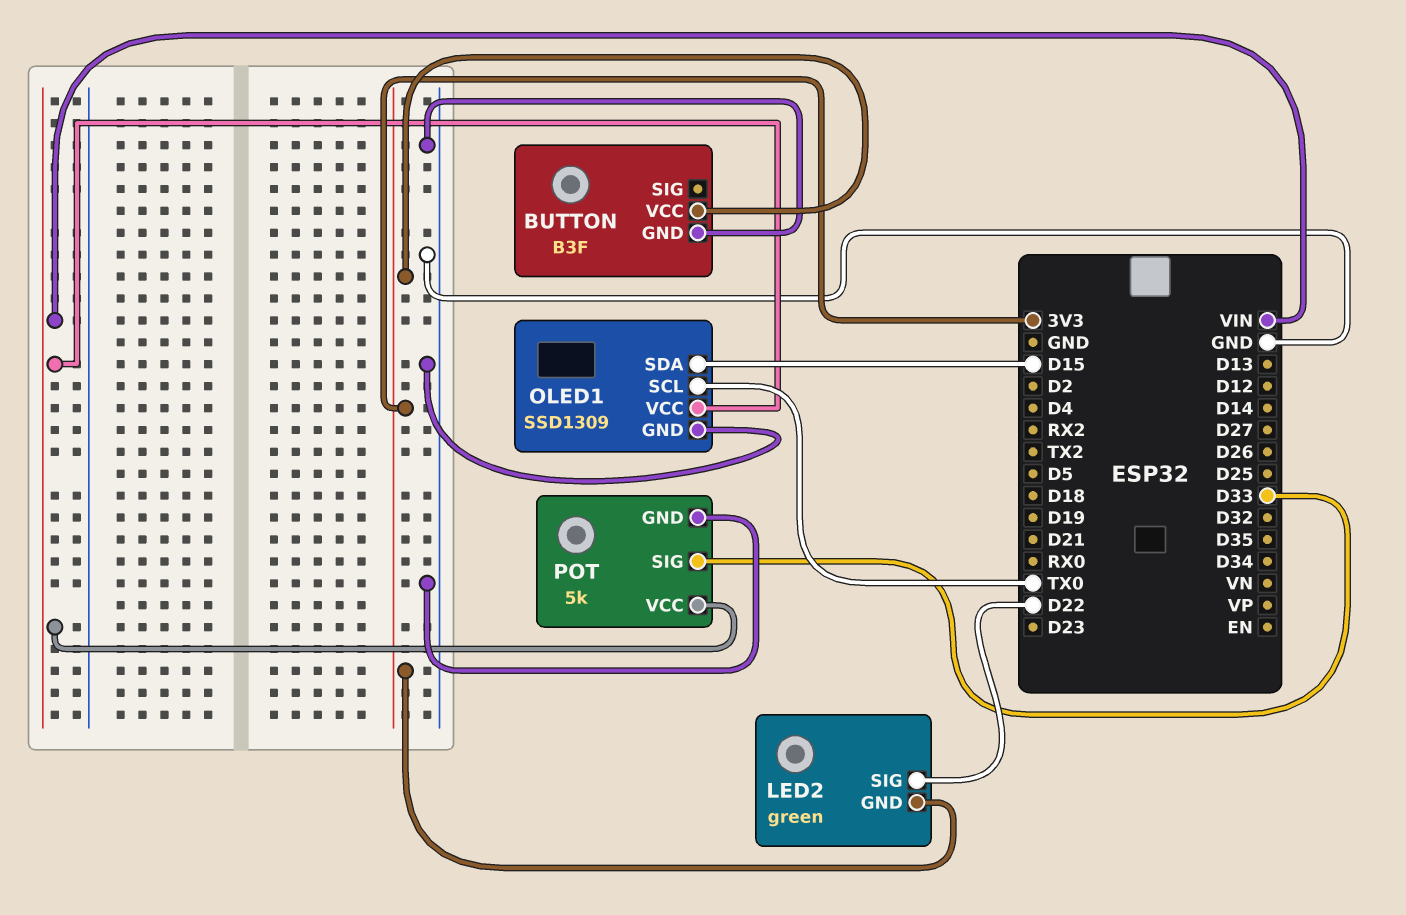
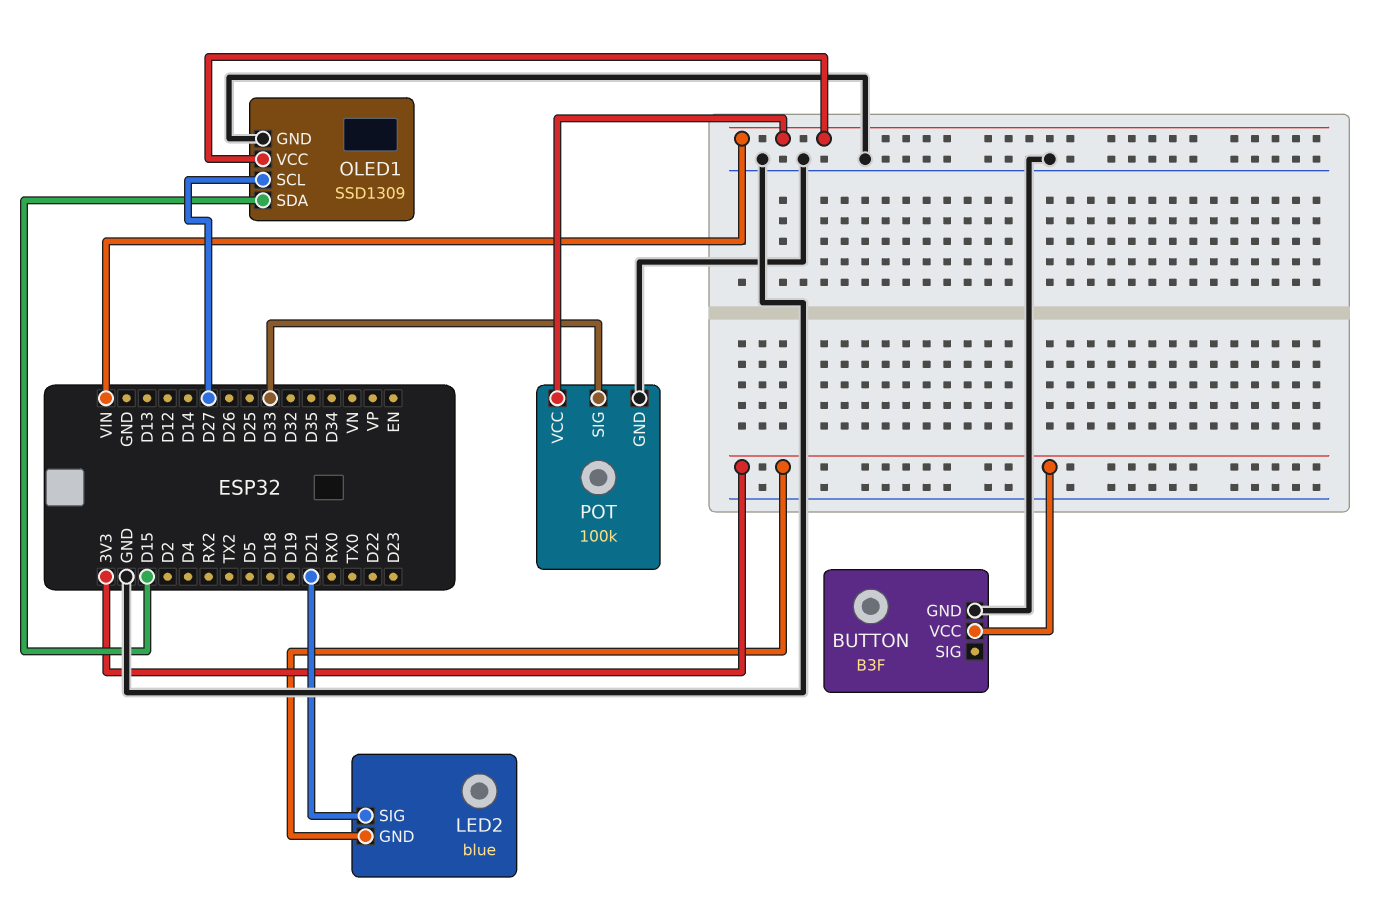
LED2: green -> blue
LED2 pin SIG: D22 -> D21
OLED1 pin SCL: TX0 -> D27
POT: 5k -> 100k

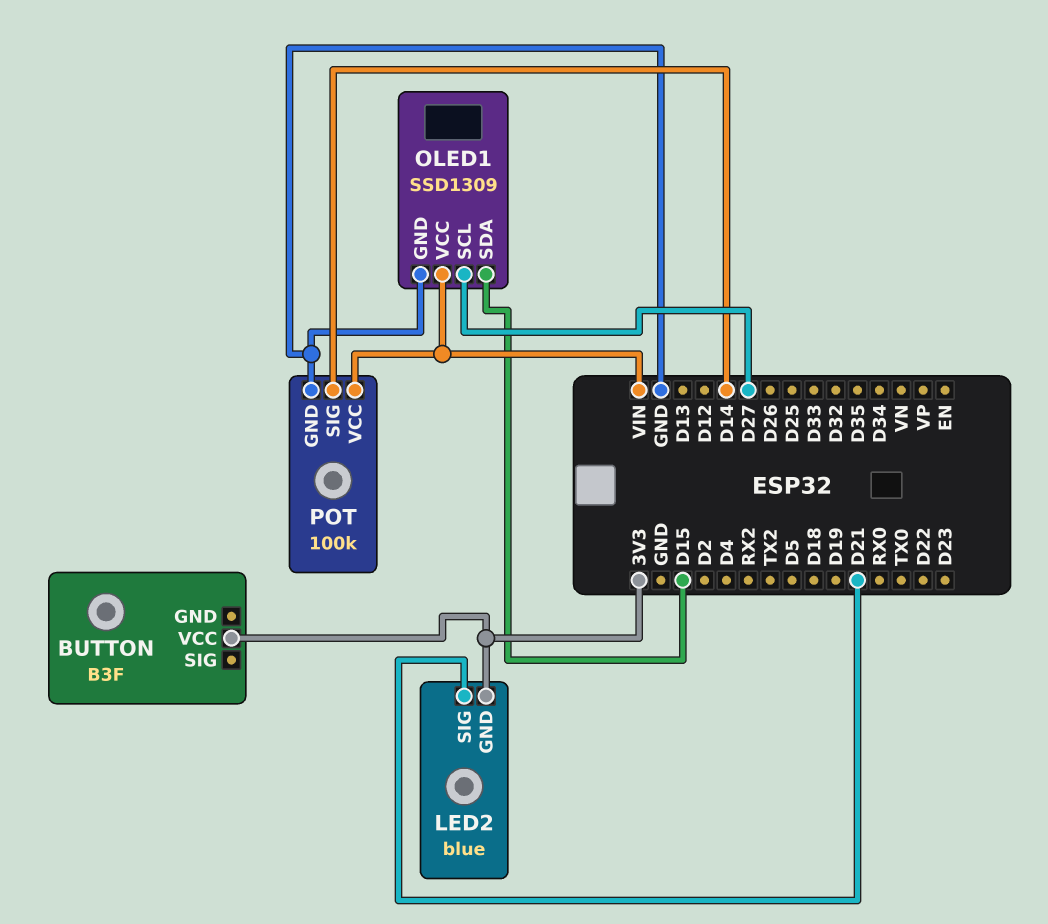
BUTTON pin GND: GND -> none
POT pin SIG: D33 -> D14

